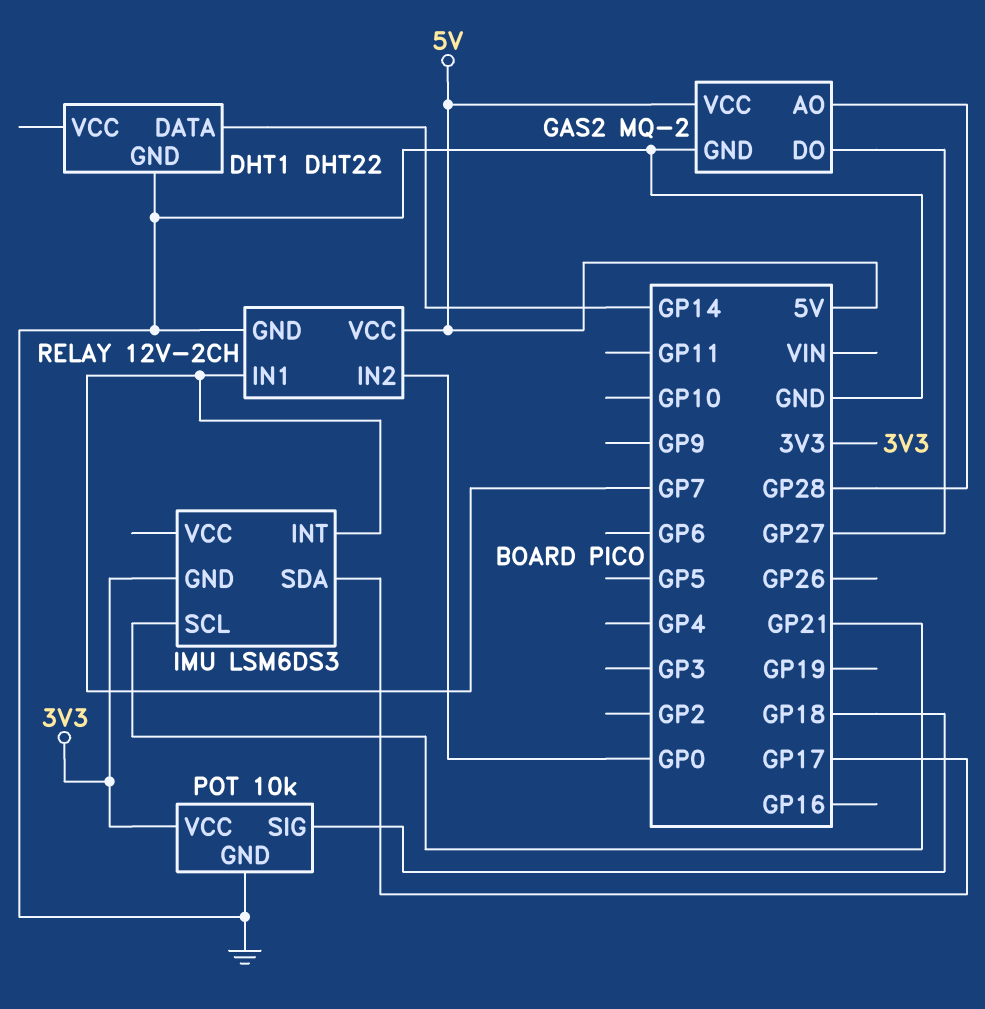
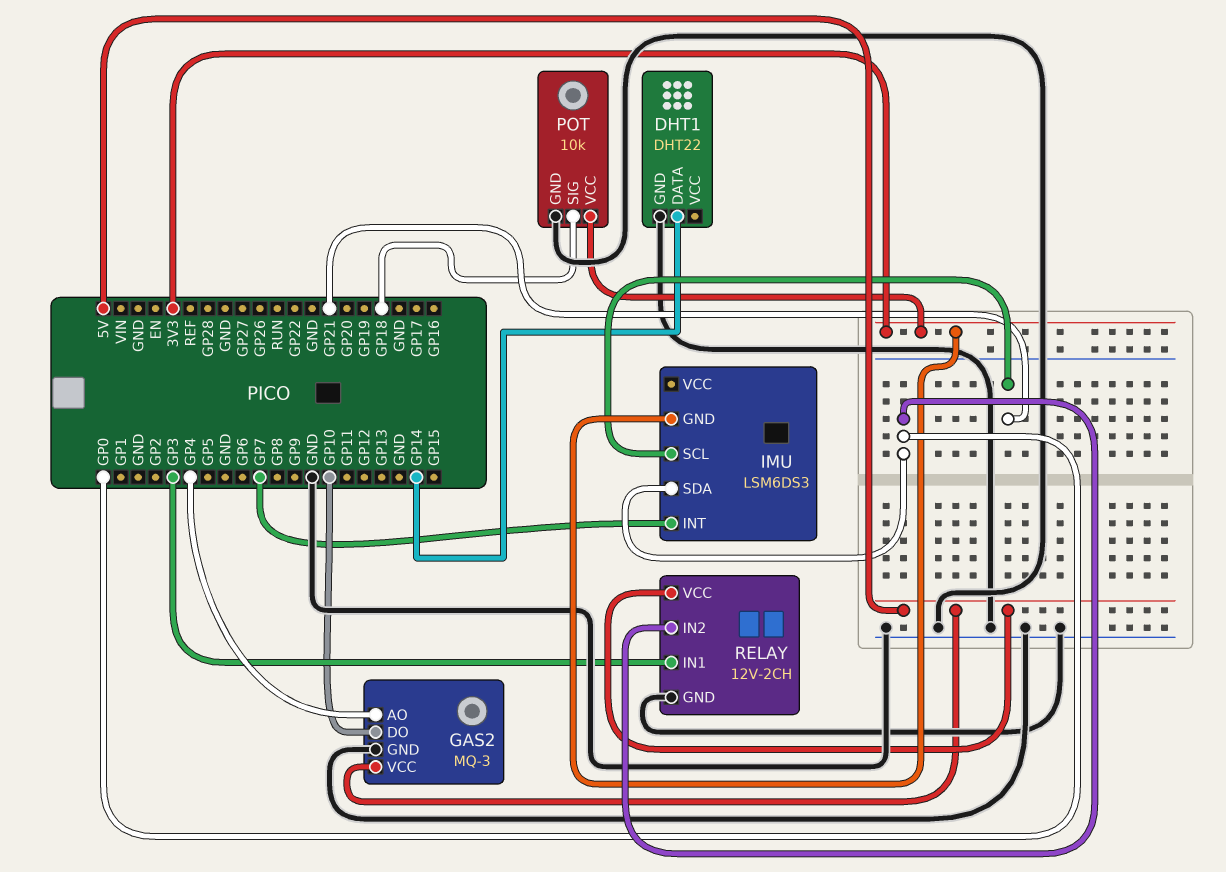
GAS2: MQ-2 -> MQ-3
GAS2 pin AO: GP28 -> GP4
GAS2 pin DO: GP27 -> GP10
IMU pin SDA: GP17 -> GP0
RELAY pin IN1: GP7 -> GP3

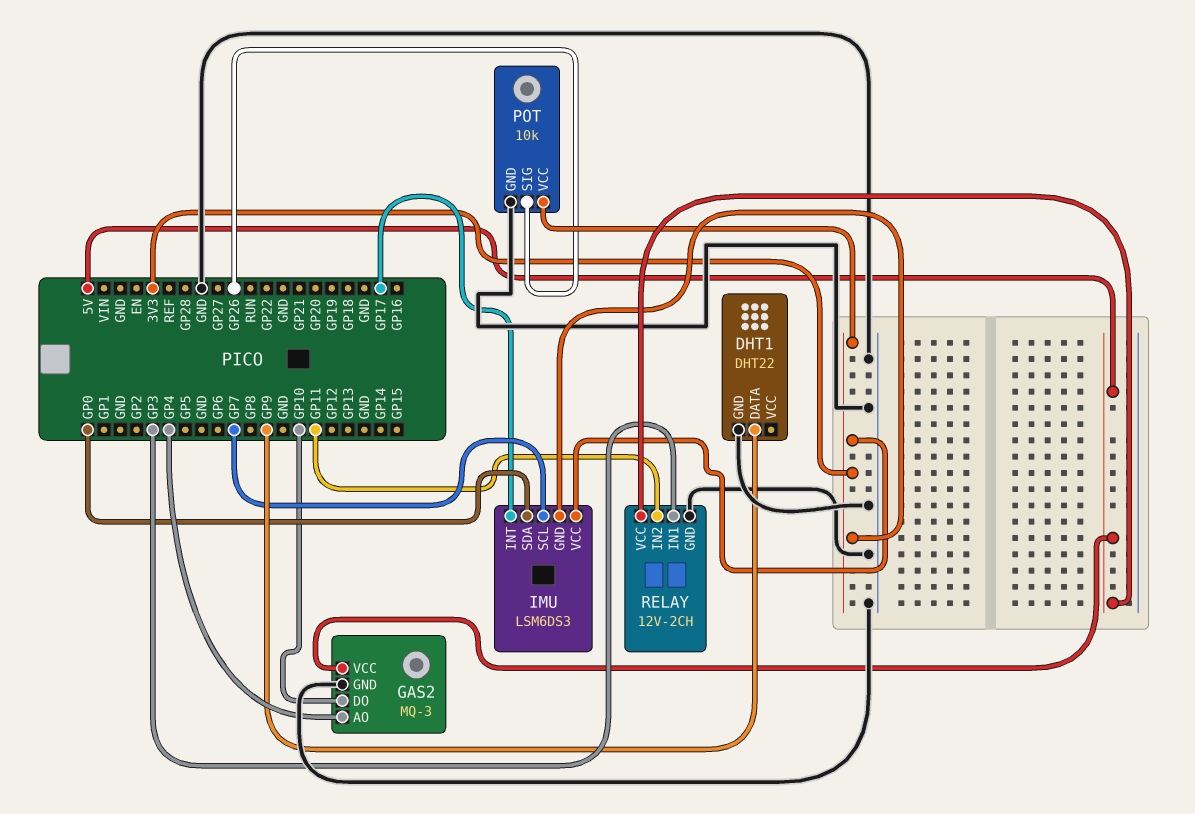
DHT1 pin DATA: GP14 -> GP9
IMU pin INT: GP7 -> GP17
IMU pin SCL: GP21 -> GP7
IMU pin VCC: none -> 3V3
POT pin SIG: GP18 -> GP26
RELAY pin IN2: GP0 -> GP11

